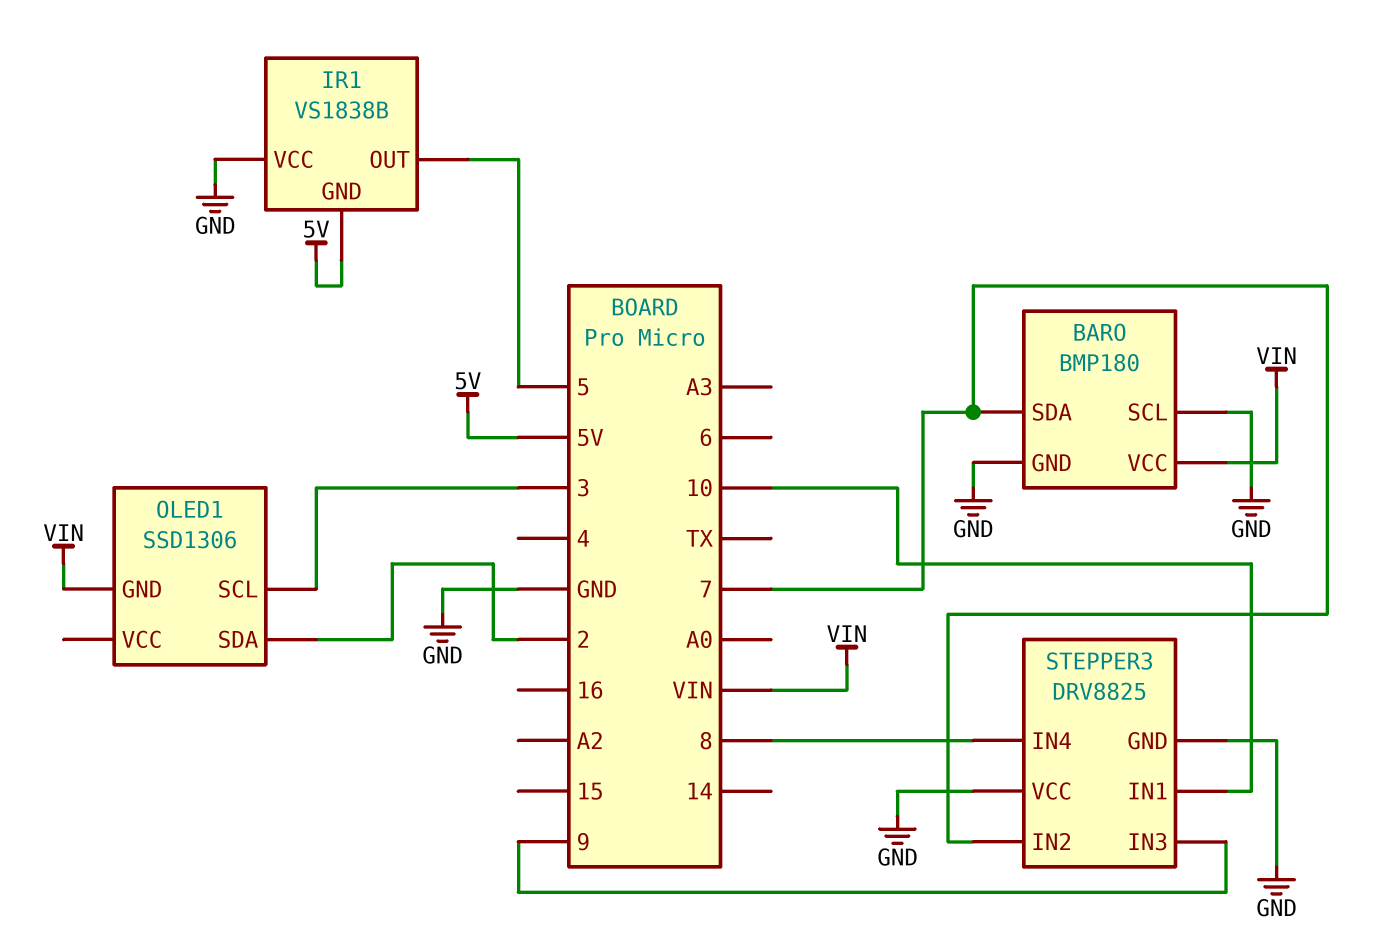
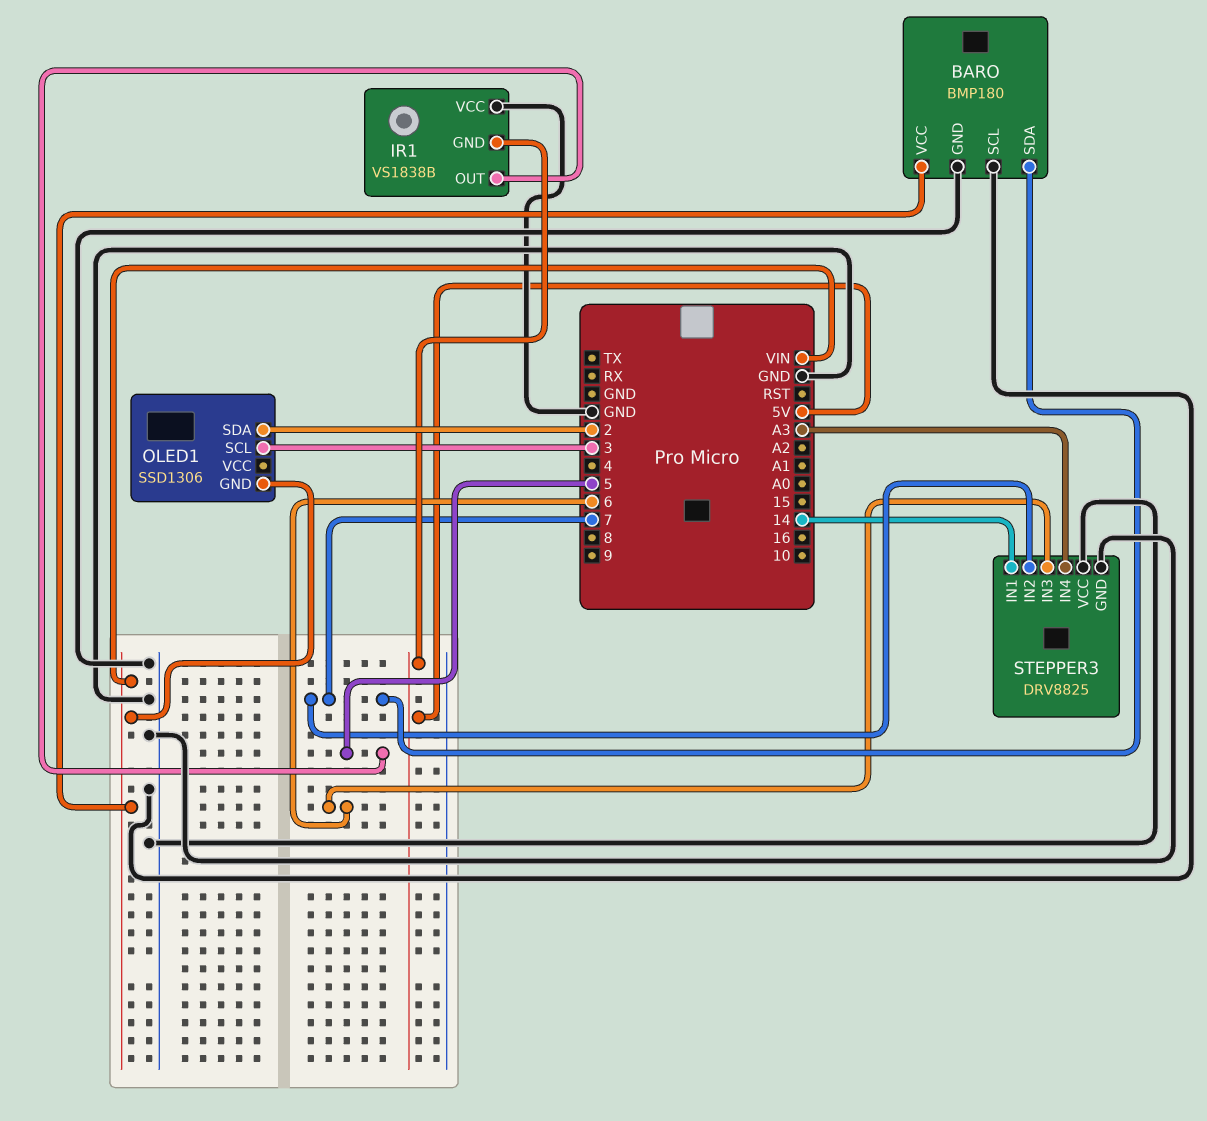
STEPPER3 pin IN1: 10 -> 14
STEPPER3 pin IN3: 9 -> 6
STEPPER3 pin IN4: 8 -> A3

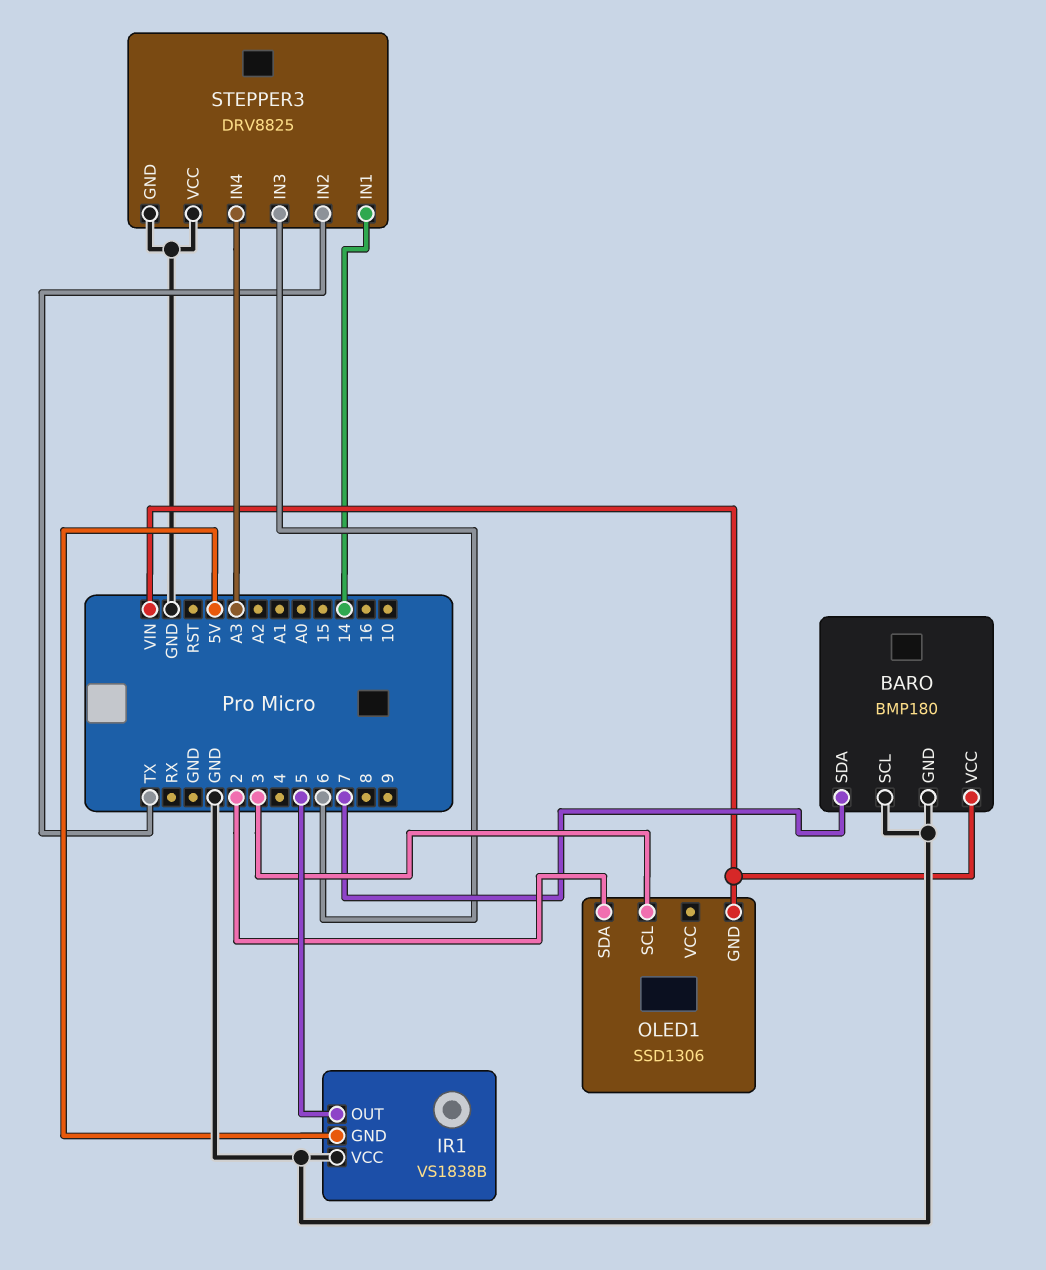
STEPPER3 pin IN2: 7 -> TX

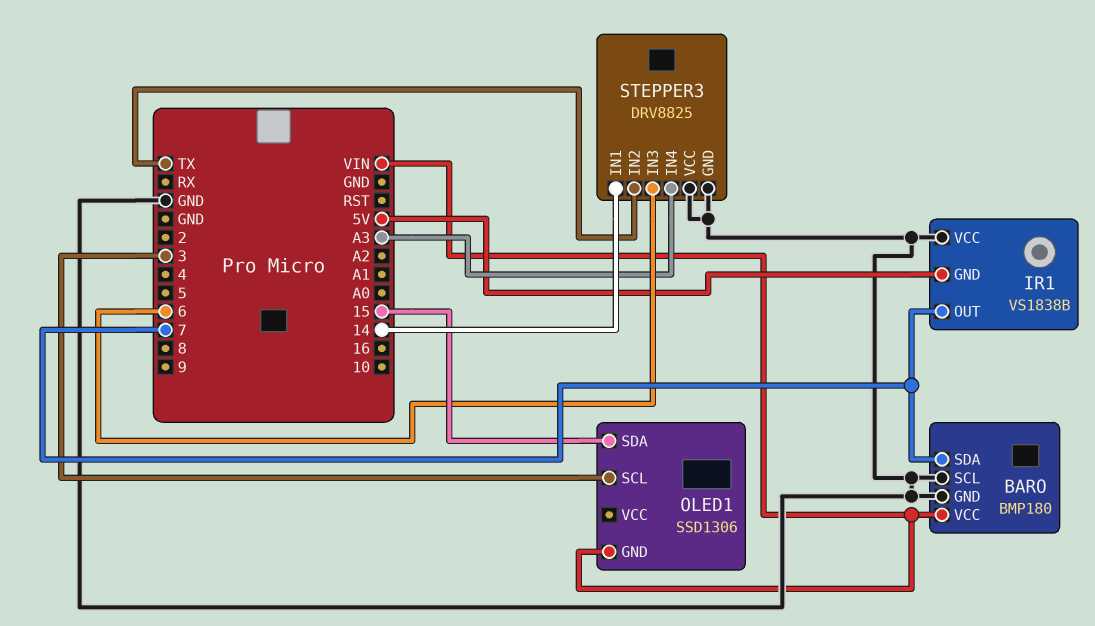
IR1 pin OUT: 5 -> 7
OLED1 pin SDA: 2 -> 15

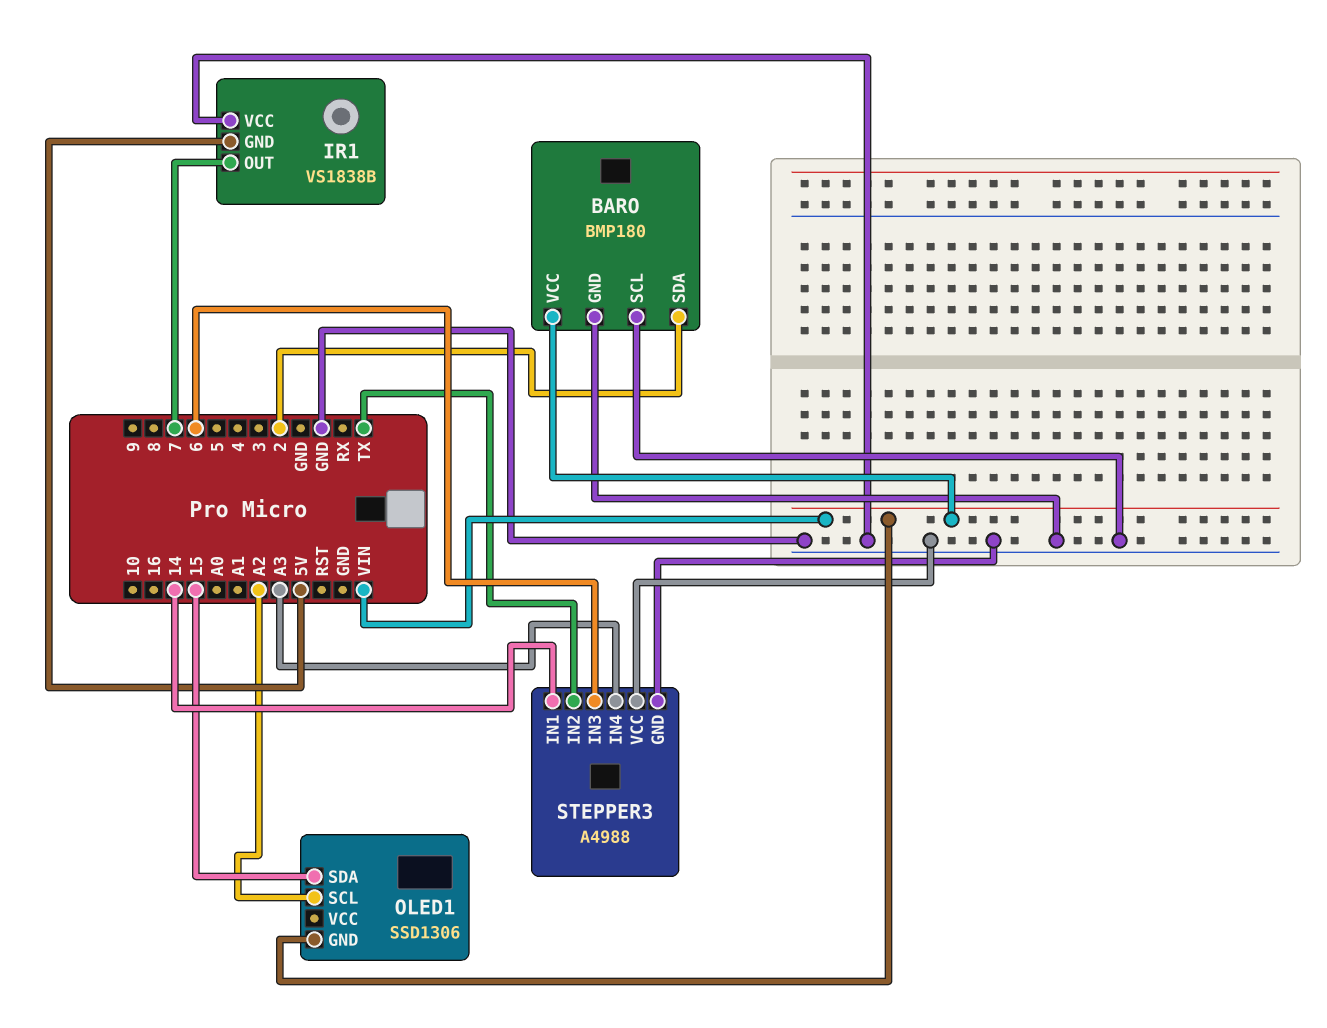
BARO pin SDA: 7 -> 2
OLED1 pin SCL: 3 -> A2
STEPPER3: DRV8825 -> A4988

